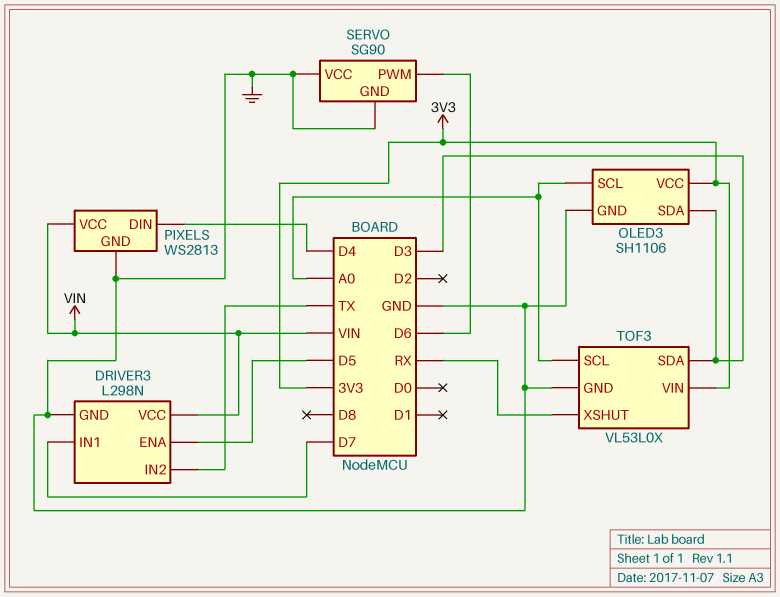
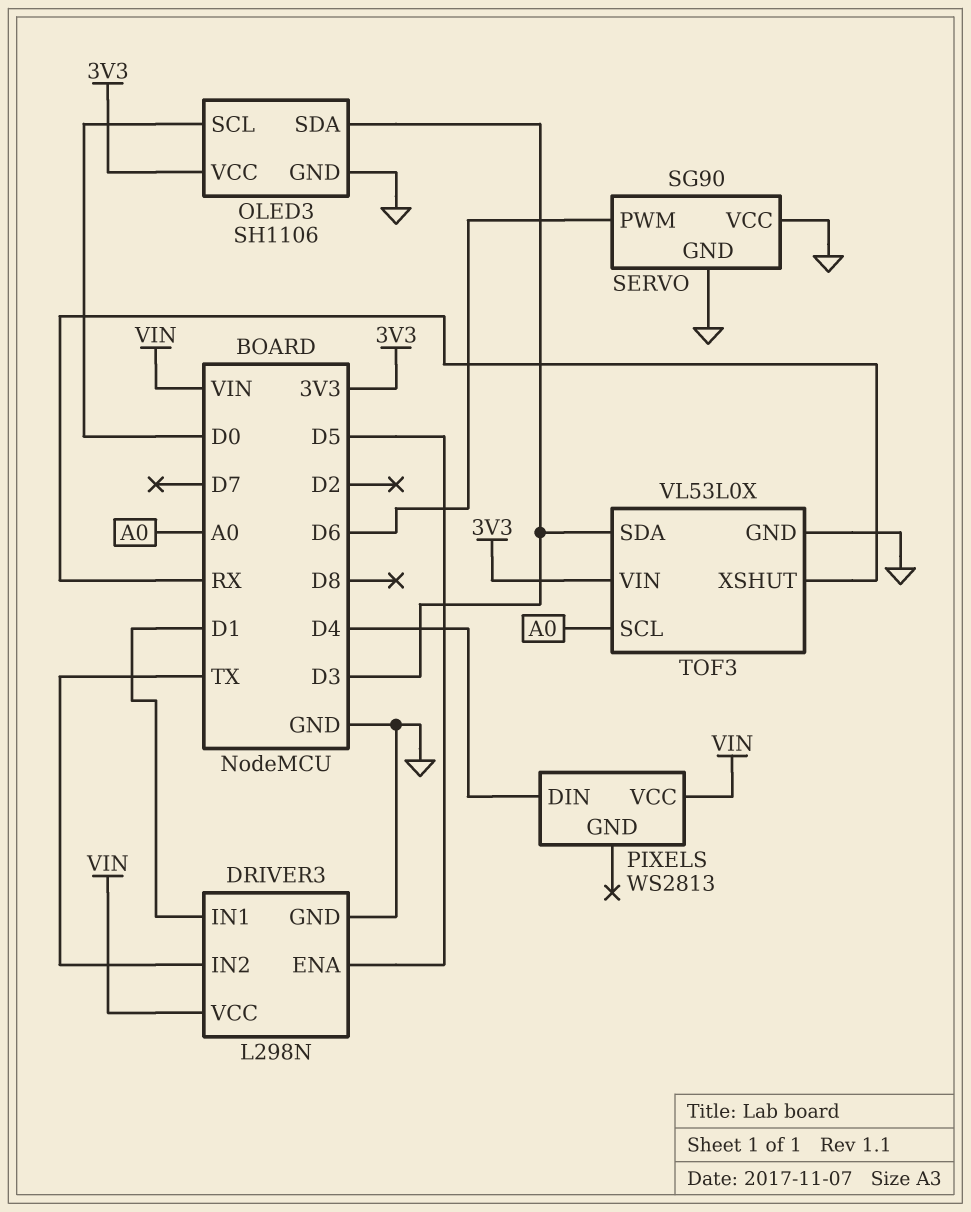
DRIVER3 pin IN1: D7 -> D1
OLED3 pin SCL: A0 -> D0
PIXELS pin GND: GND -> none

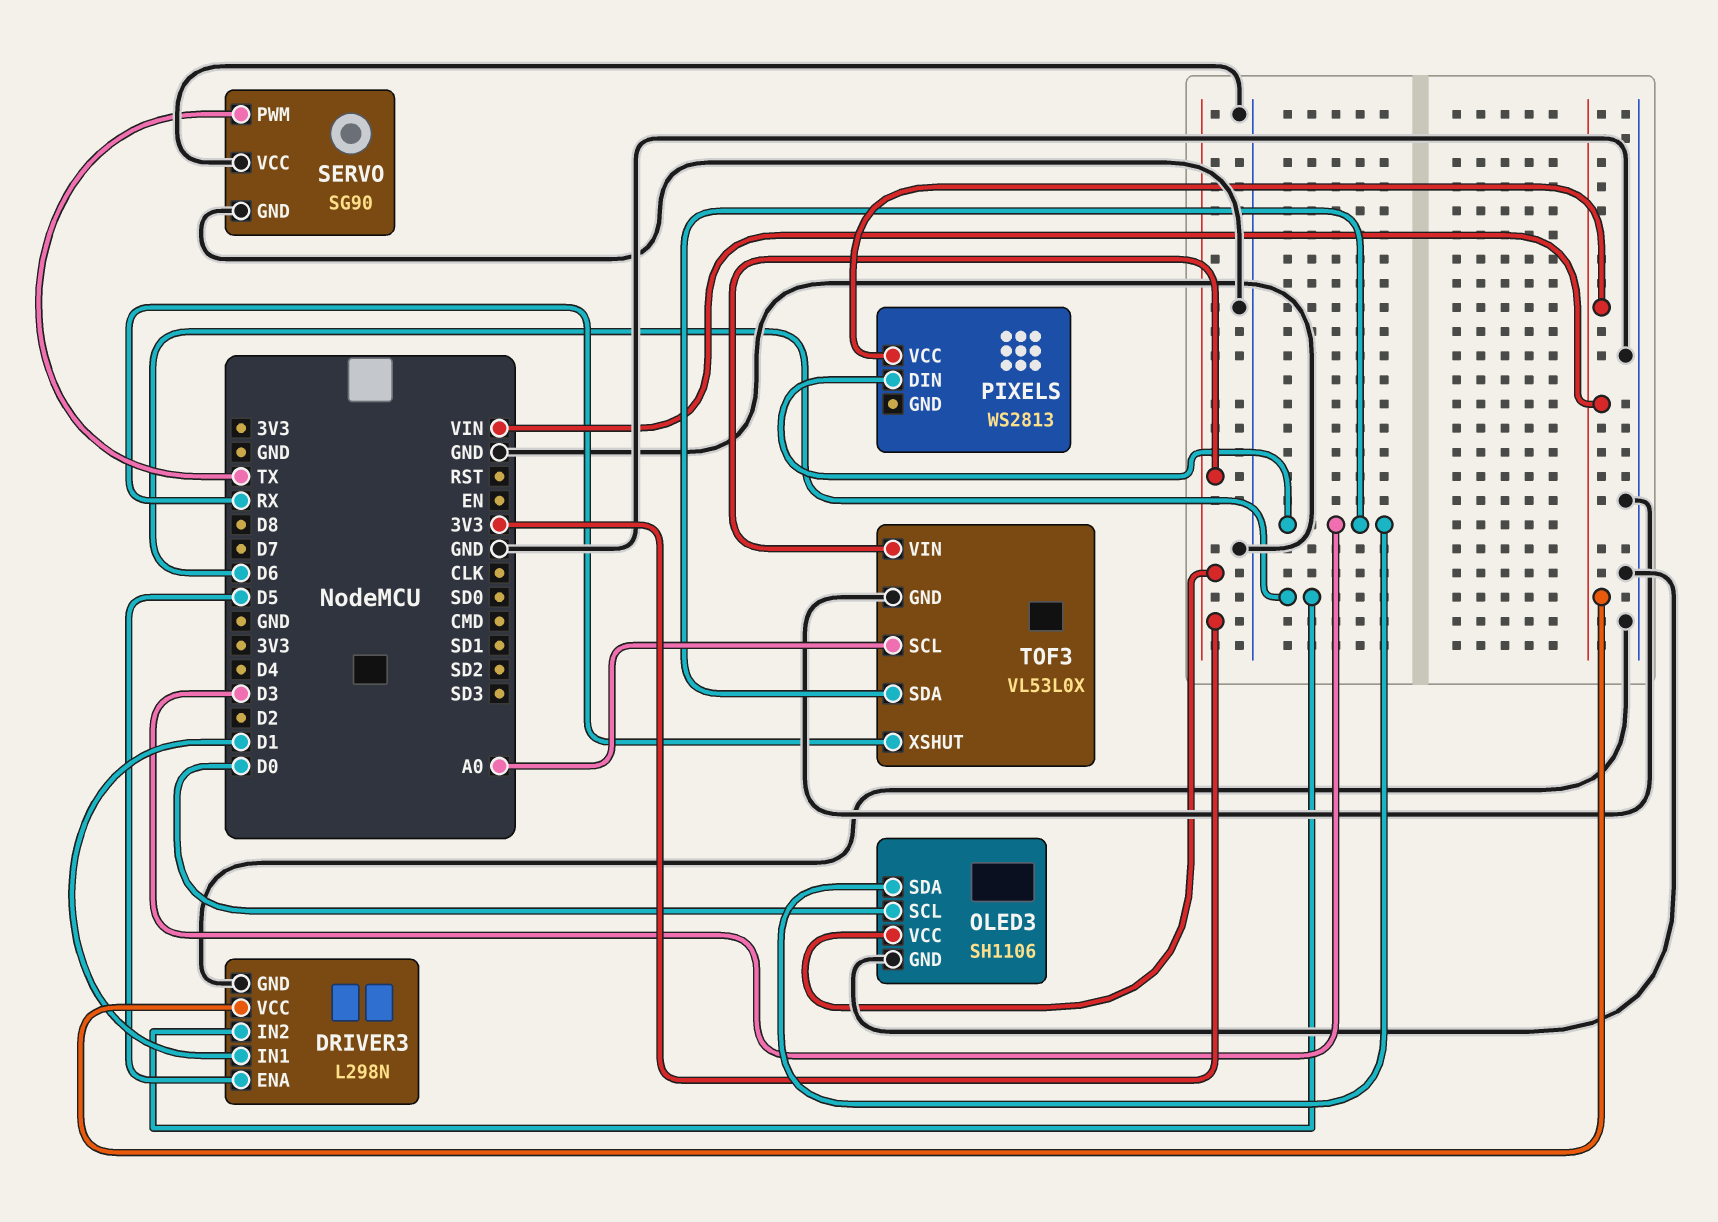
DRIVER3 pin IN2: TX -> D6
PIXELS pin DIN: D4 -> D3
SERVO pin PWM: D6 -> TX

